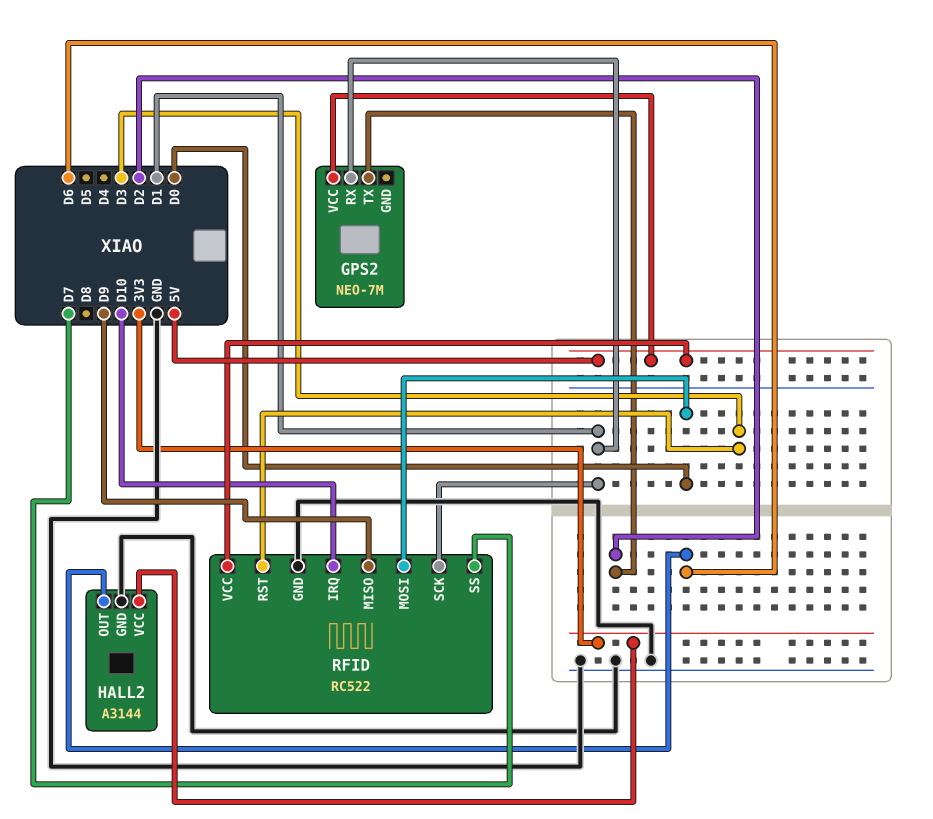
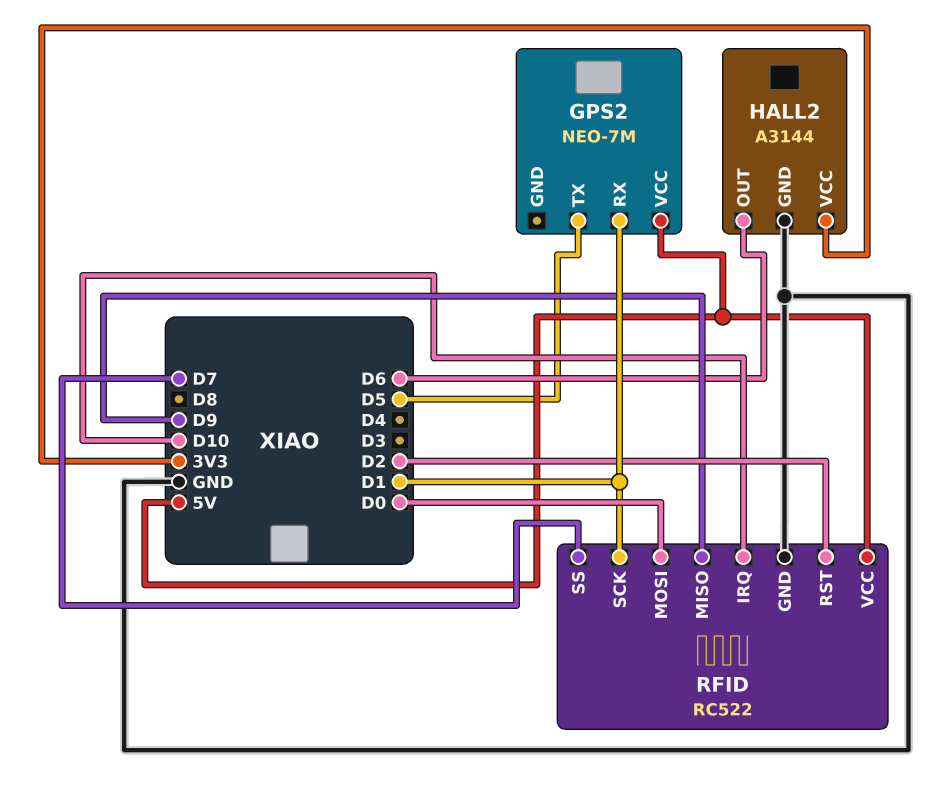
GPS2 pin TX: D2 -> D5
RFID pin RST: D3 -> D2

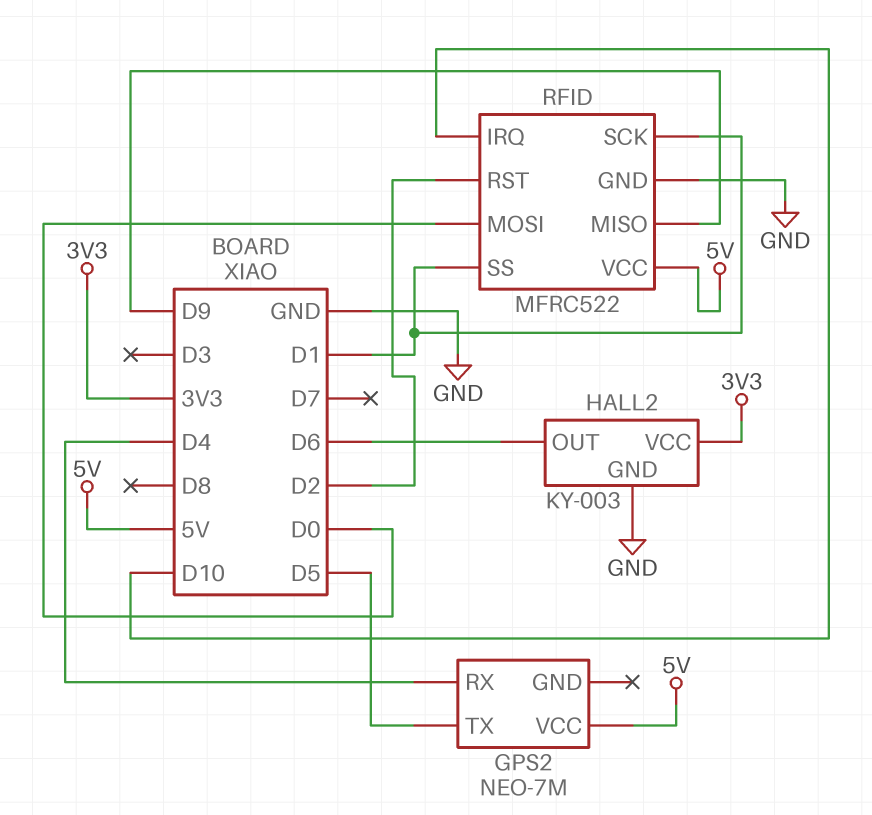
GPS2 pin RX: D1 -> D4
HALL2: A3144 -> KY-003
RFID: RC522 -> MFRC522
RFID pin SS: D7 -> D1

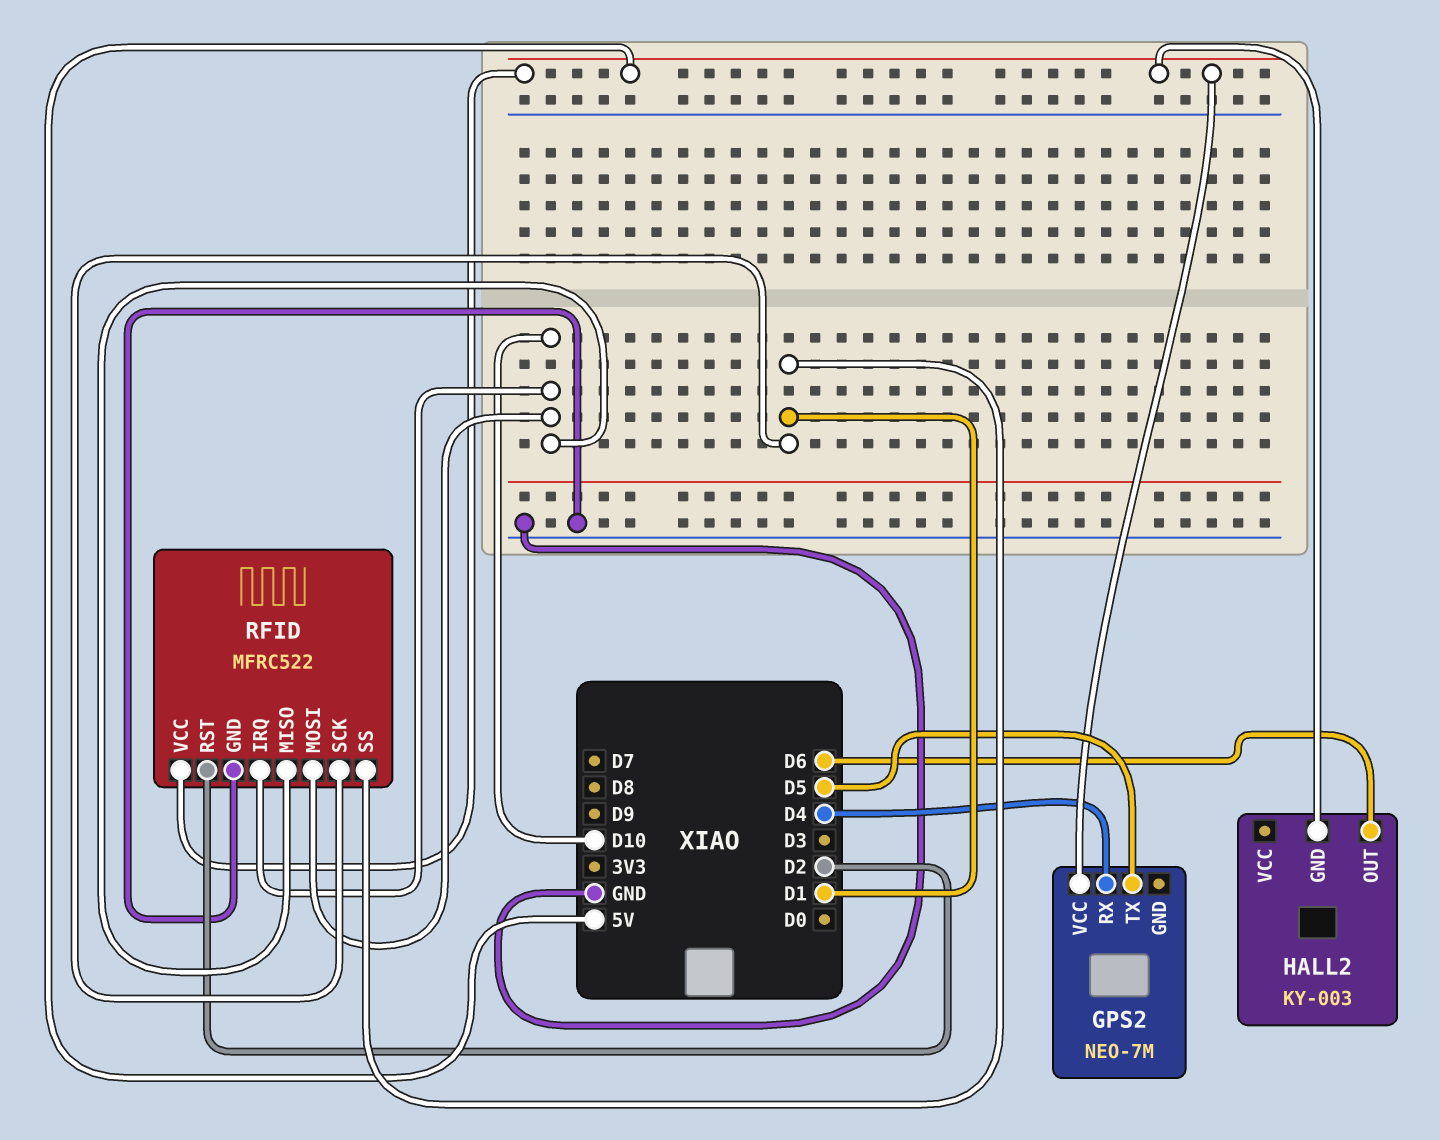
HALL2 pin GND: GND -> 5V
HALL2 pin VCC: 3V3 -> none
RFID pin MISO: D9 -> D10
RFID pin MOSI: D0 -> D10

